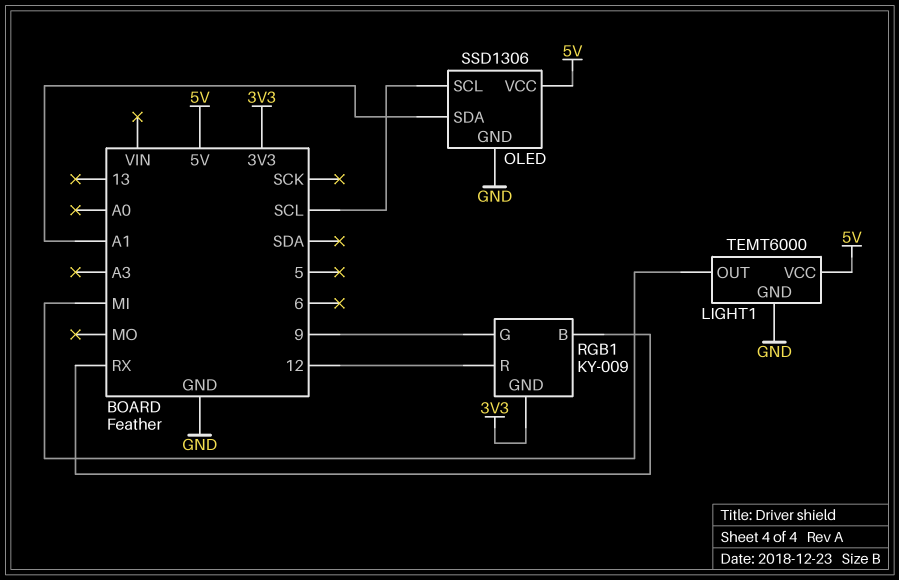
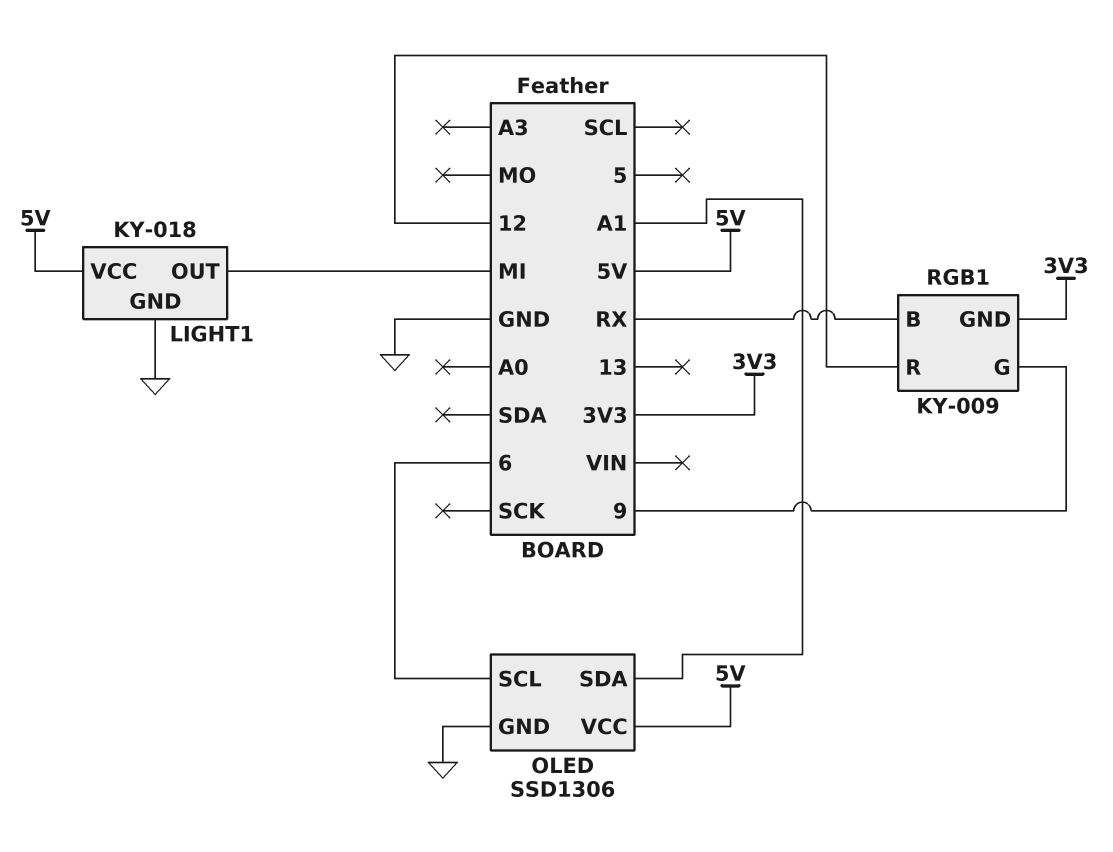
LIGHT1: TEMT6000 -> KY-018
OLED pin SCL: SCL -> 6

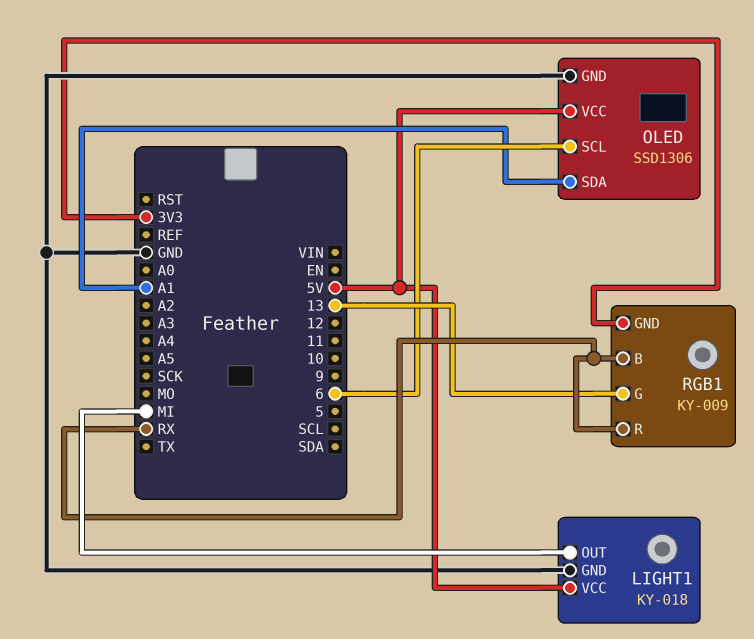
RGB1 pin G: 9 -> 13
RGB1 pin R: 12 -> RX

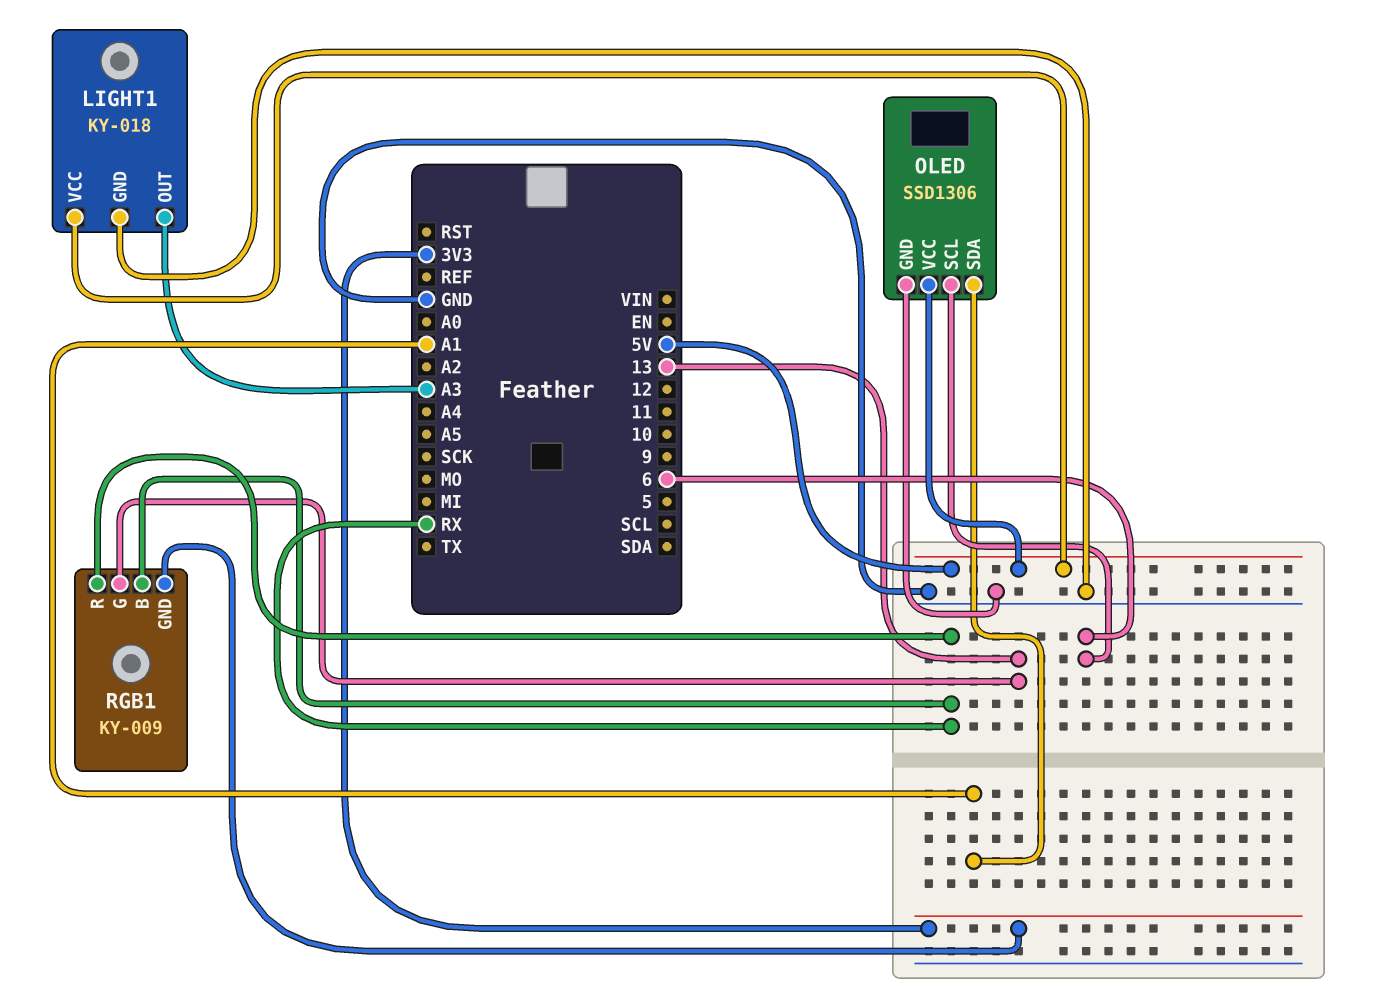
LIGHT1 pin OUT: MI -> A3

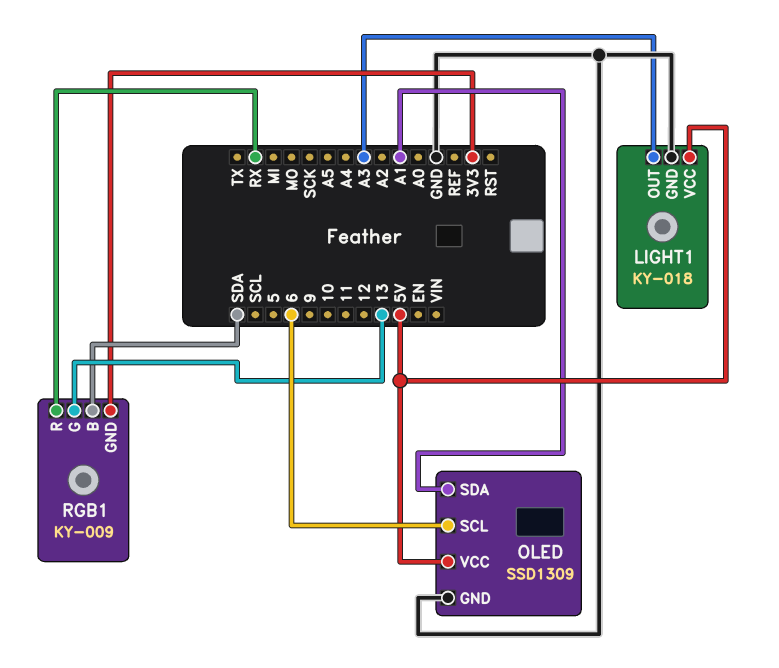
OLED: SSD1306 -> SSD1309
RGB1 pin B: RX -> SDA

